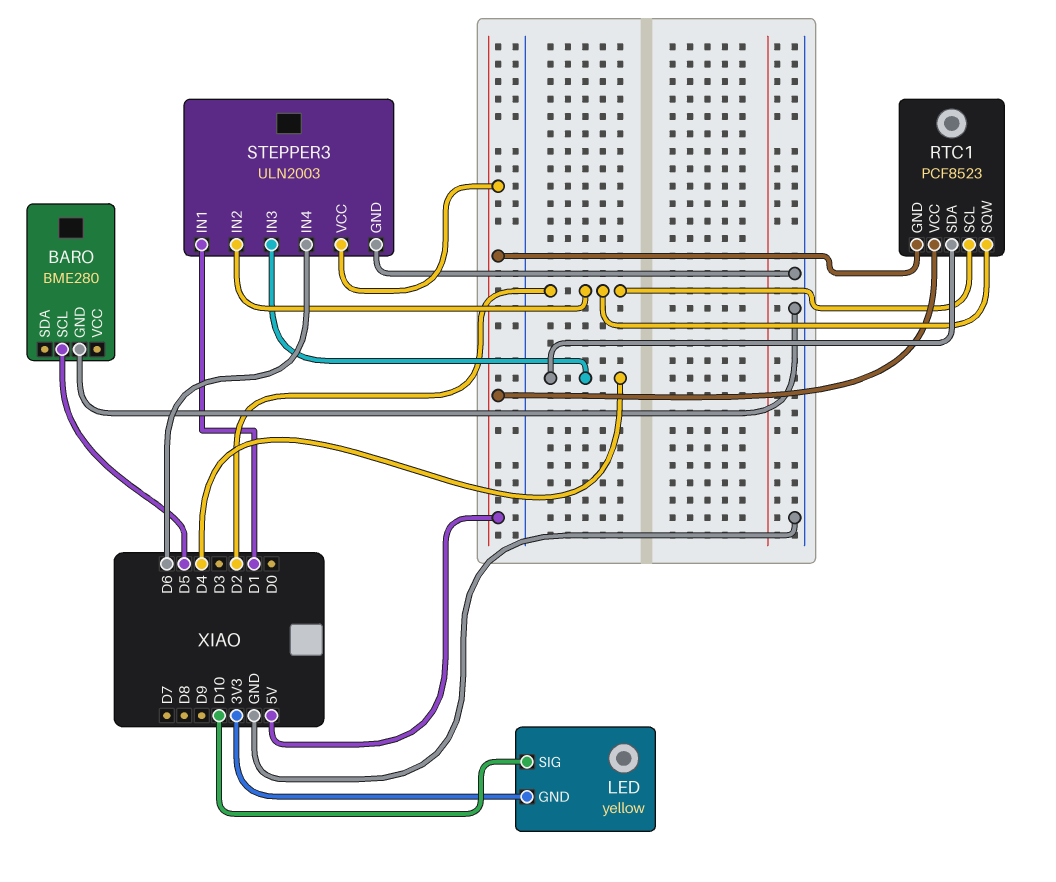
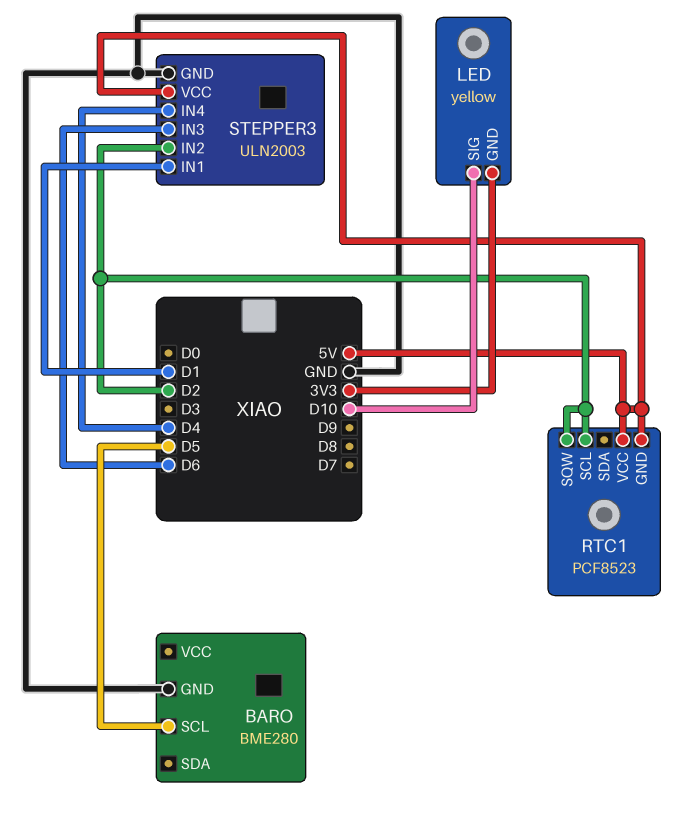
RTC1 pin SDA: D4 -> none
STEPPER3 pin IN3: D4 -> D6
STEPPER3 pin IN4: D6 -> D4

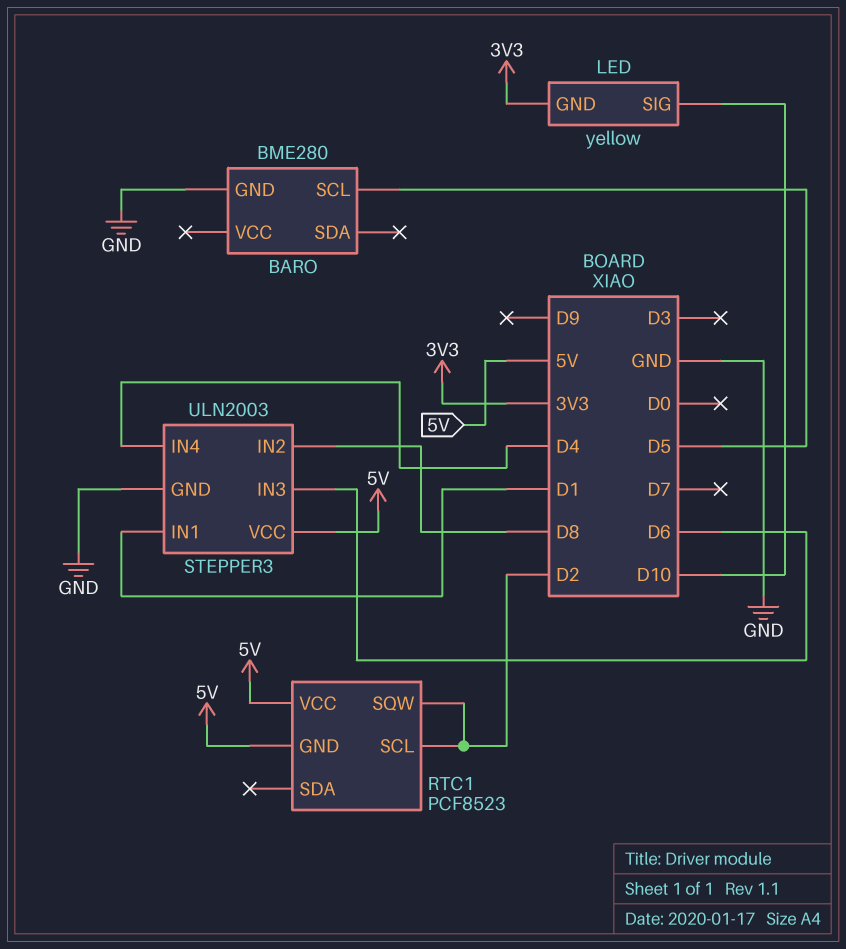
STEPPER3 pin IN2: D2 -> D8

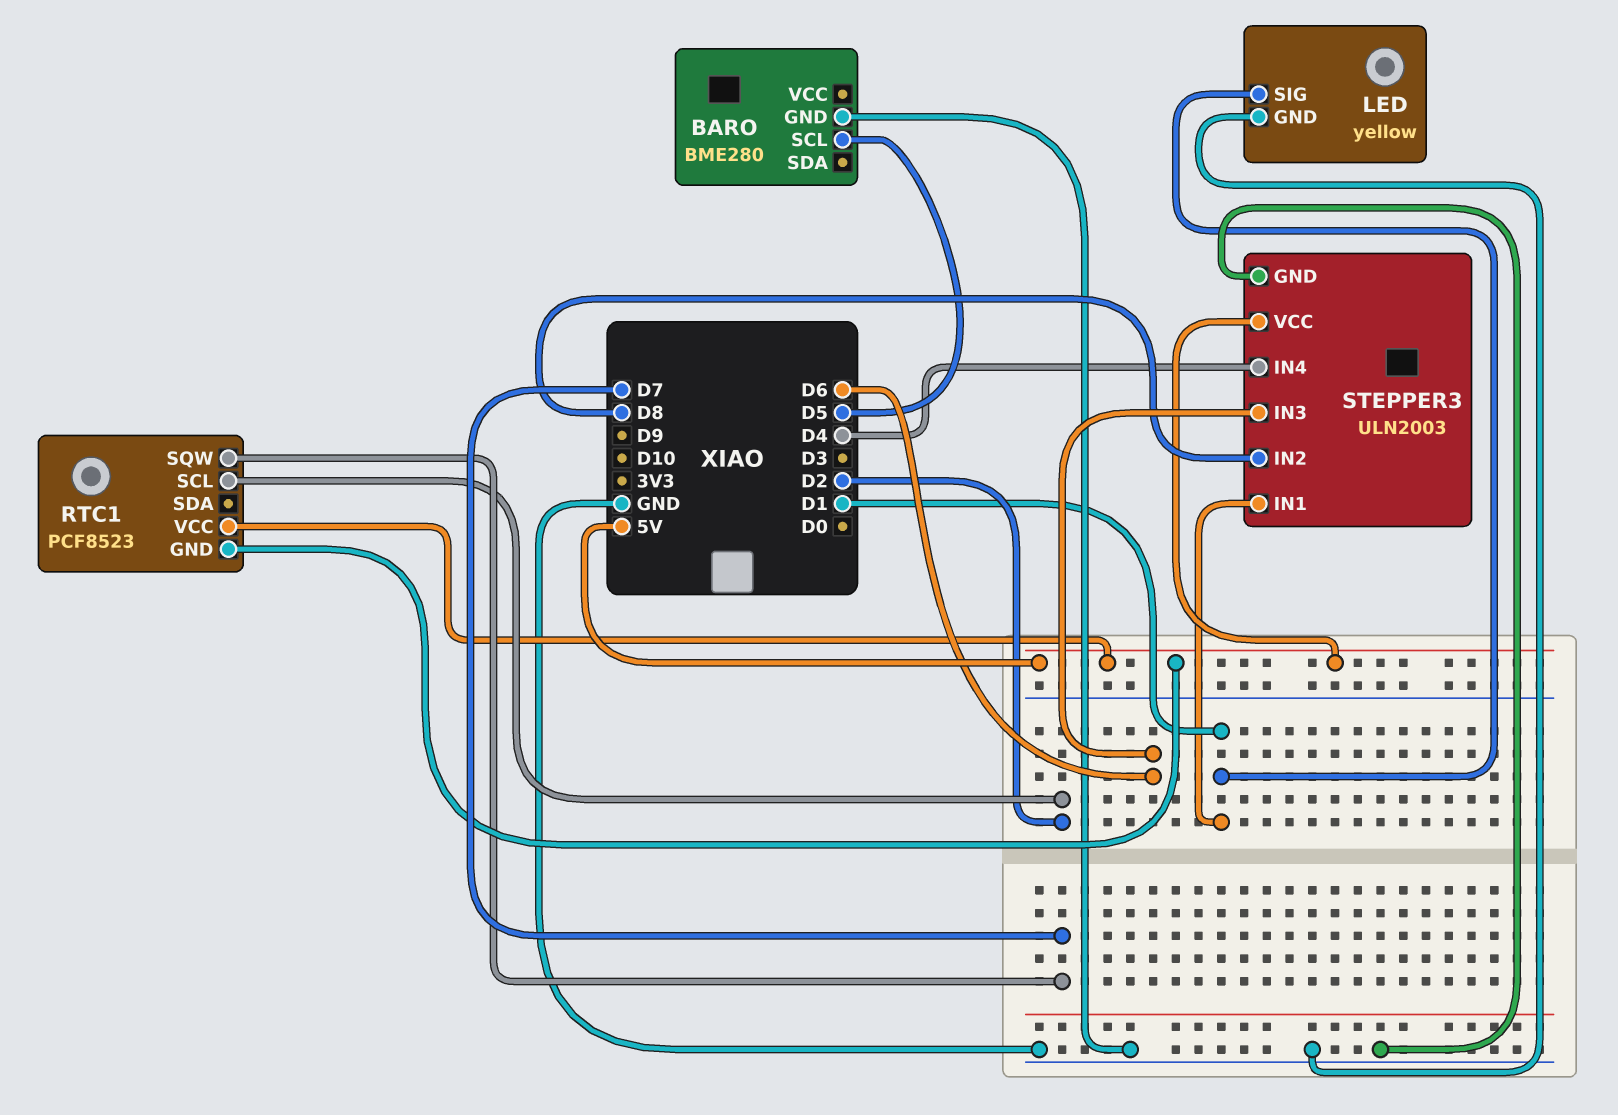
LED pin GND: 3V3 -> GND
LED pin SIG: D10 -> D1
RTC1 pin SQW: D2 -> D7

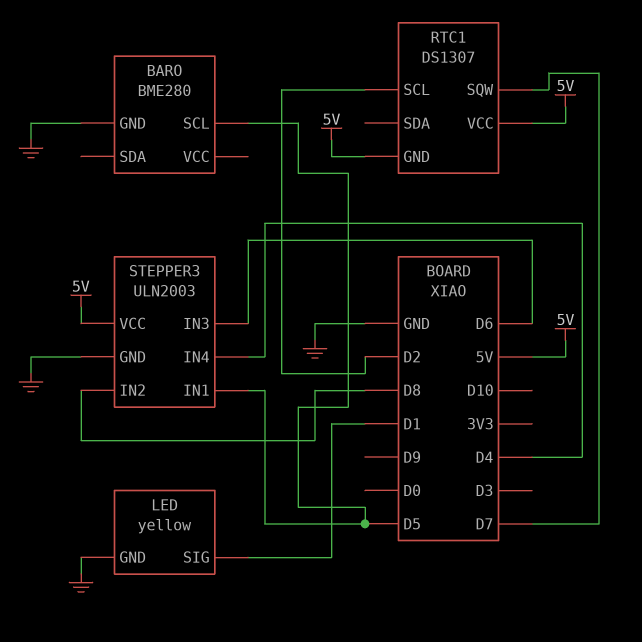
RTC1: PCF8523 -> DS1307
STEPPER3 pin IN1: D1 -> D5

